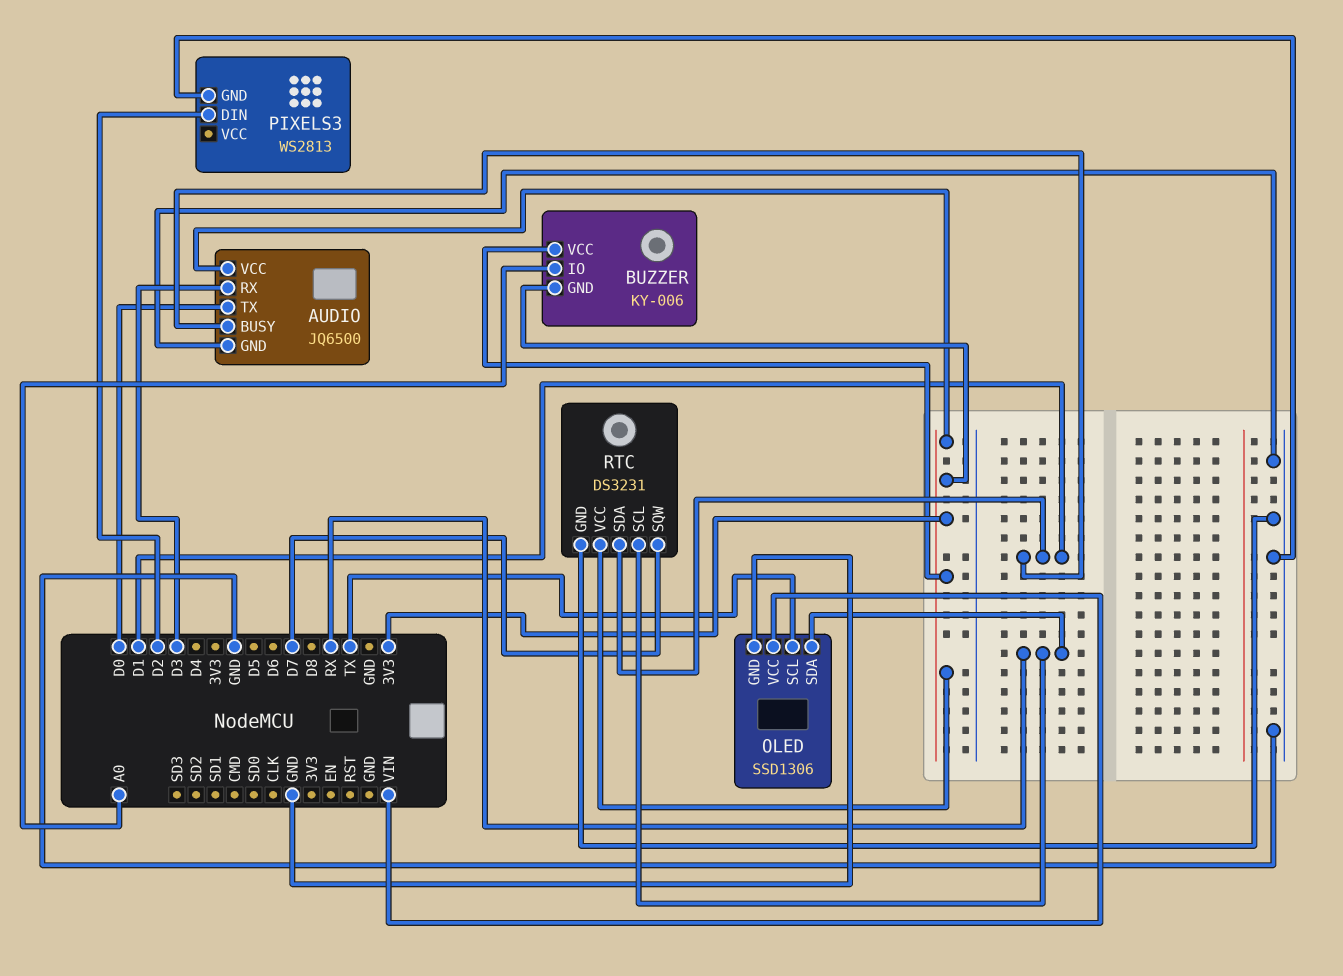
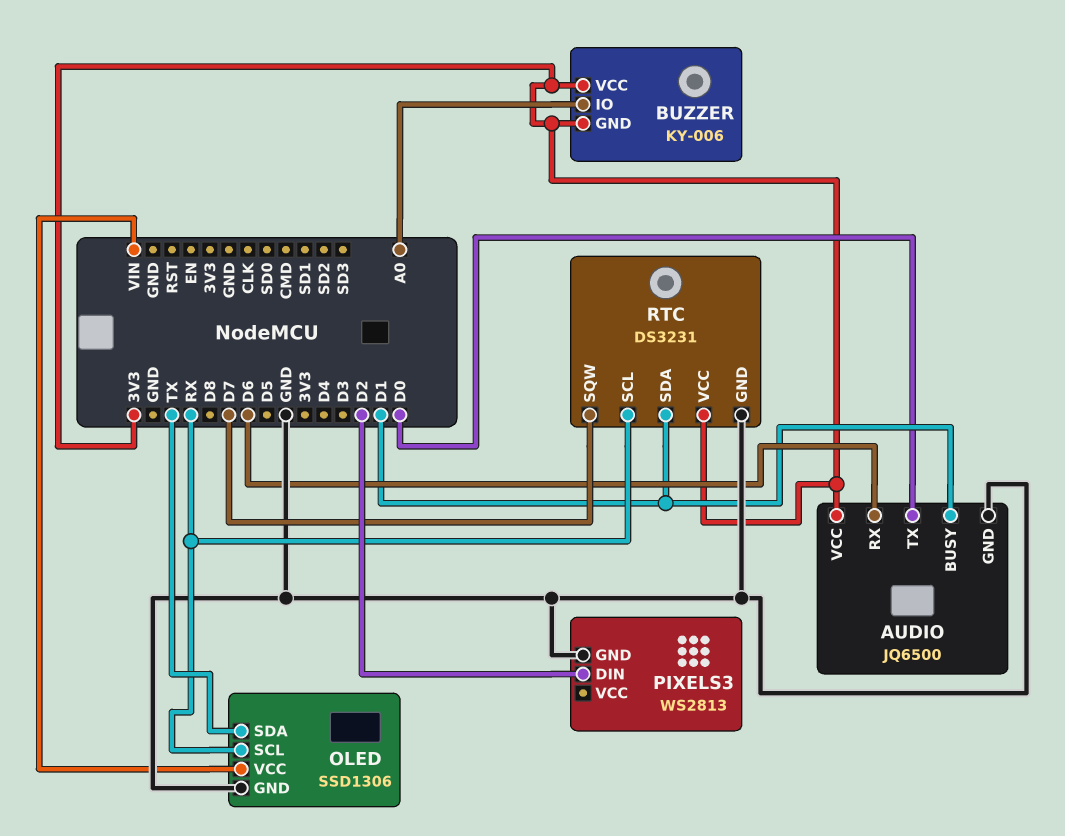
AUDIO pin RX: D3 -> D6
OLED pin SCL: TX -> RX
OLED pin SDA: RX -> TX

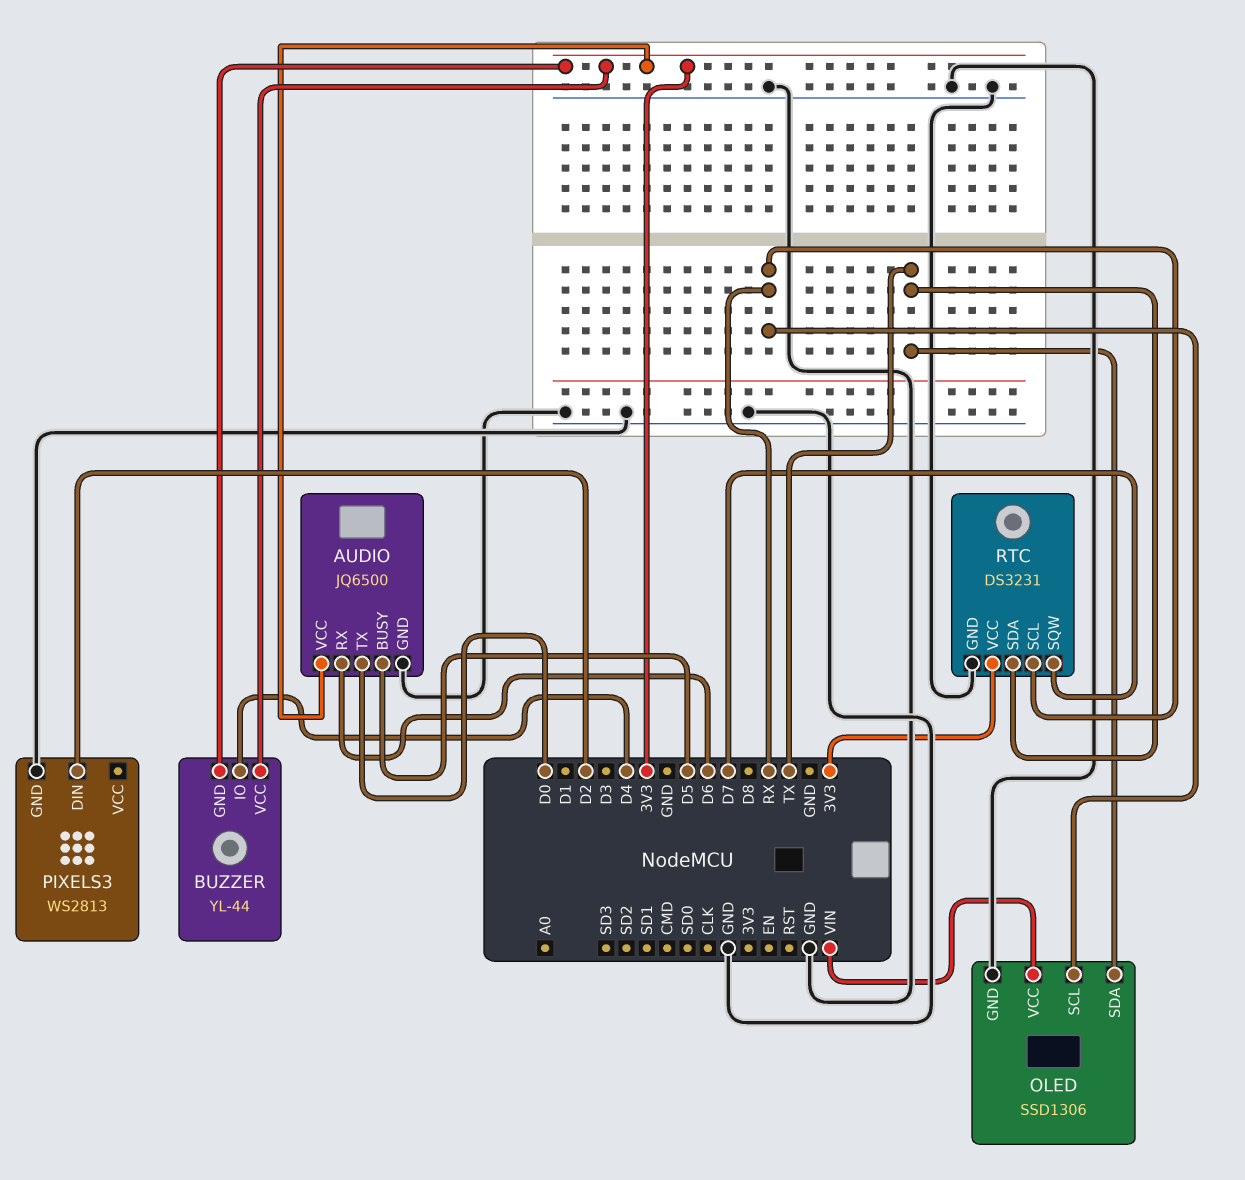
AUDIO pin BUSY: D1 -> D5
BUZZER: KY-006 -> YL-44
BUZZER pin IO: A0 -> D4
RTC pin SDA: D1 -> TX

